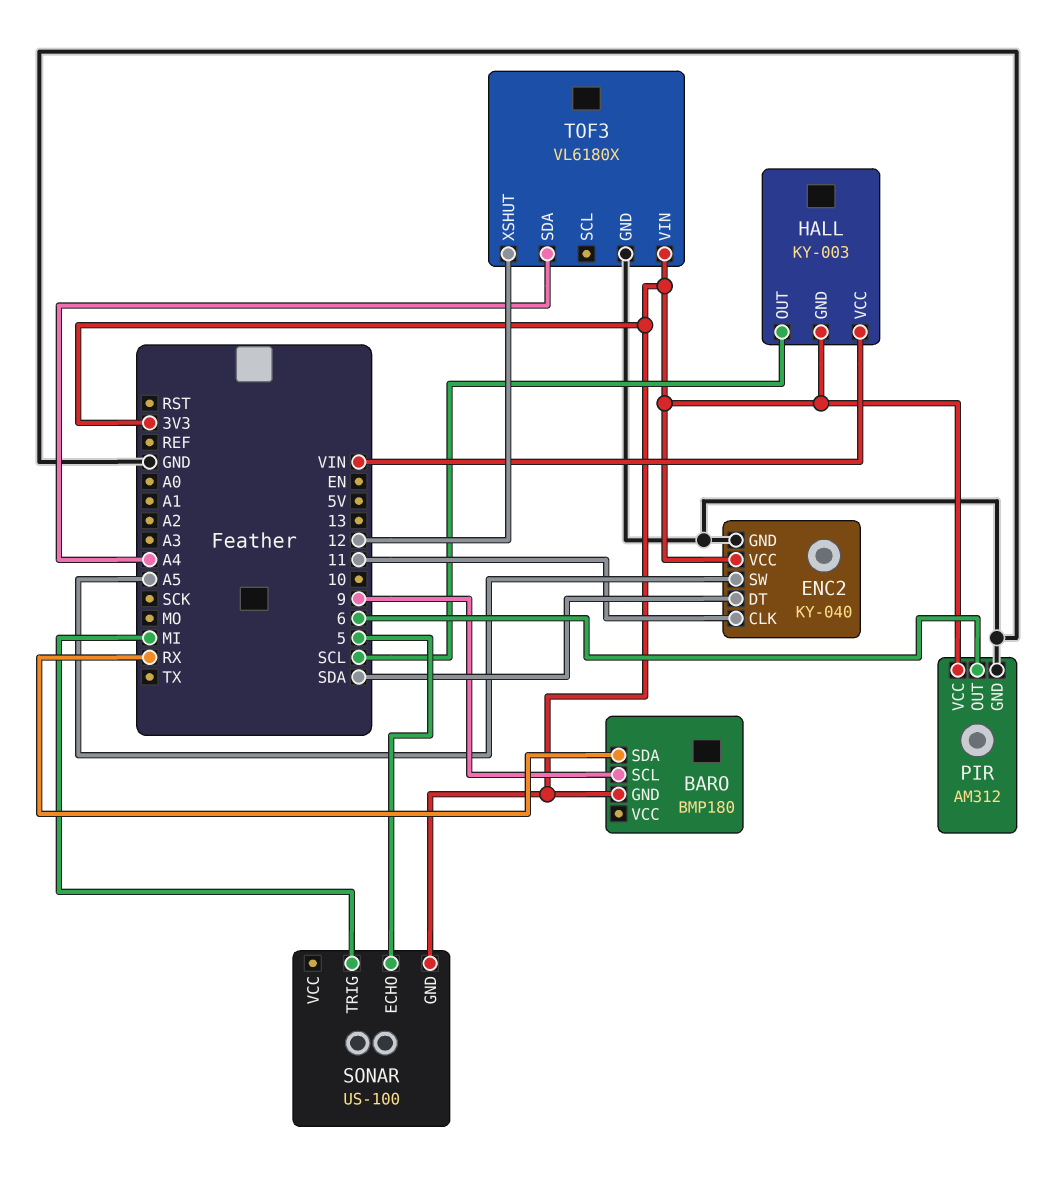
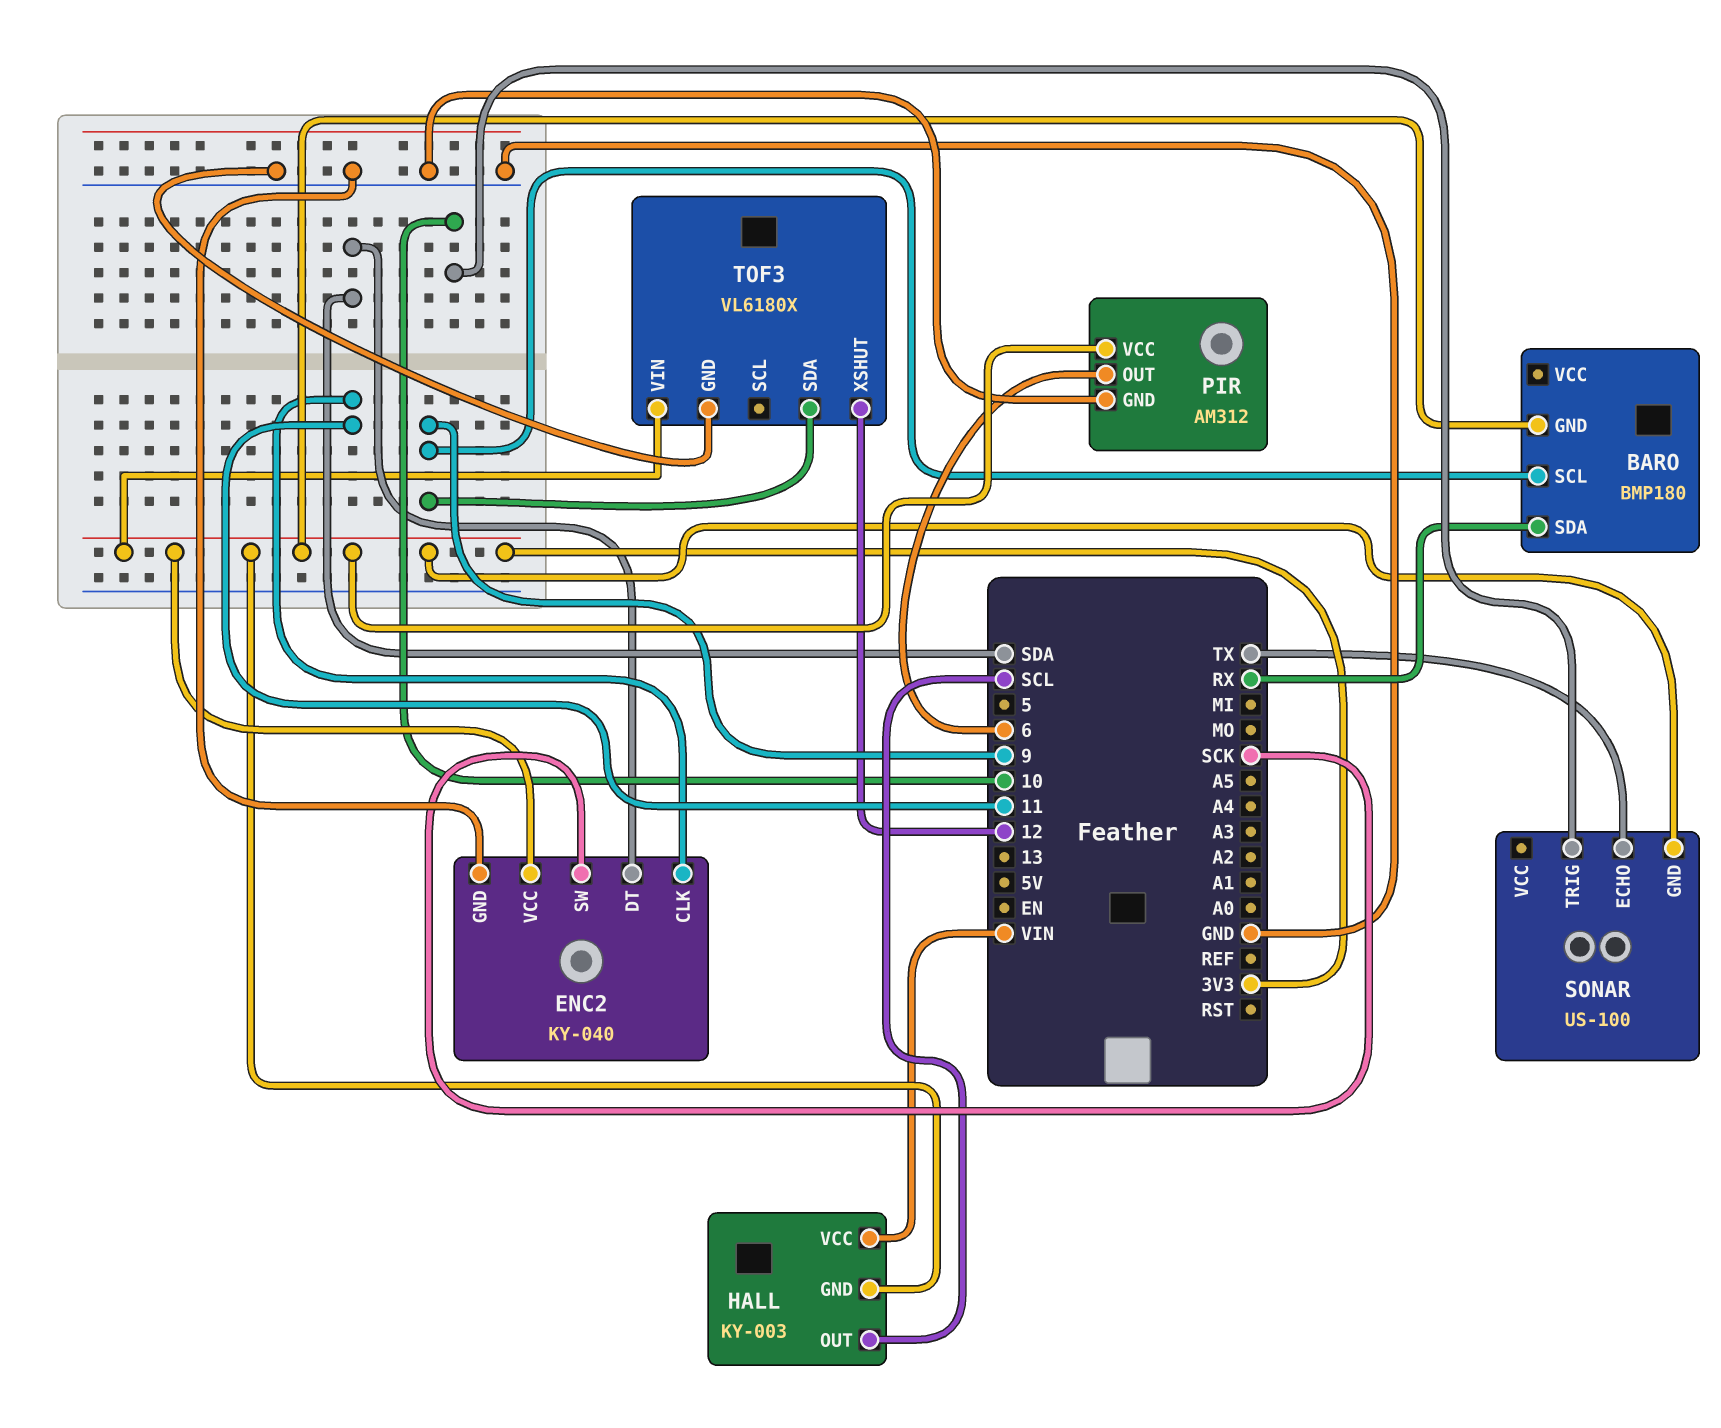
ENC2 pin SW: A5 -> SCK
SONAR pin ECHO: 5 -> TX
SONAR pin TRIG: MI -> 10
TOF3 pin SDA: A4 -> 9

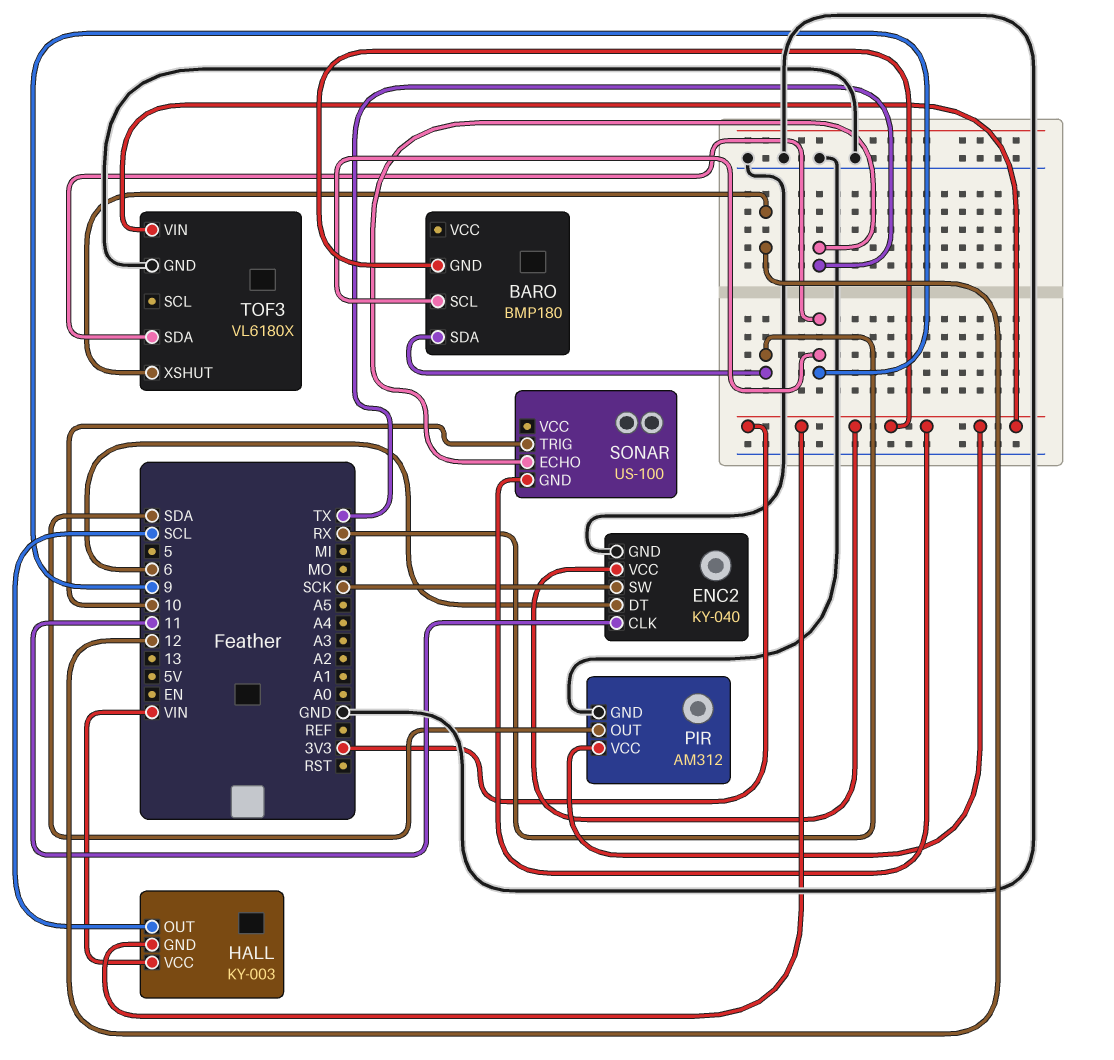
ENC2 pin DT: SDA -> 6
PIR pin OUT: 6 -> SDA

